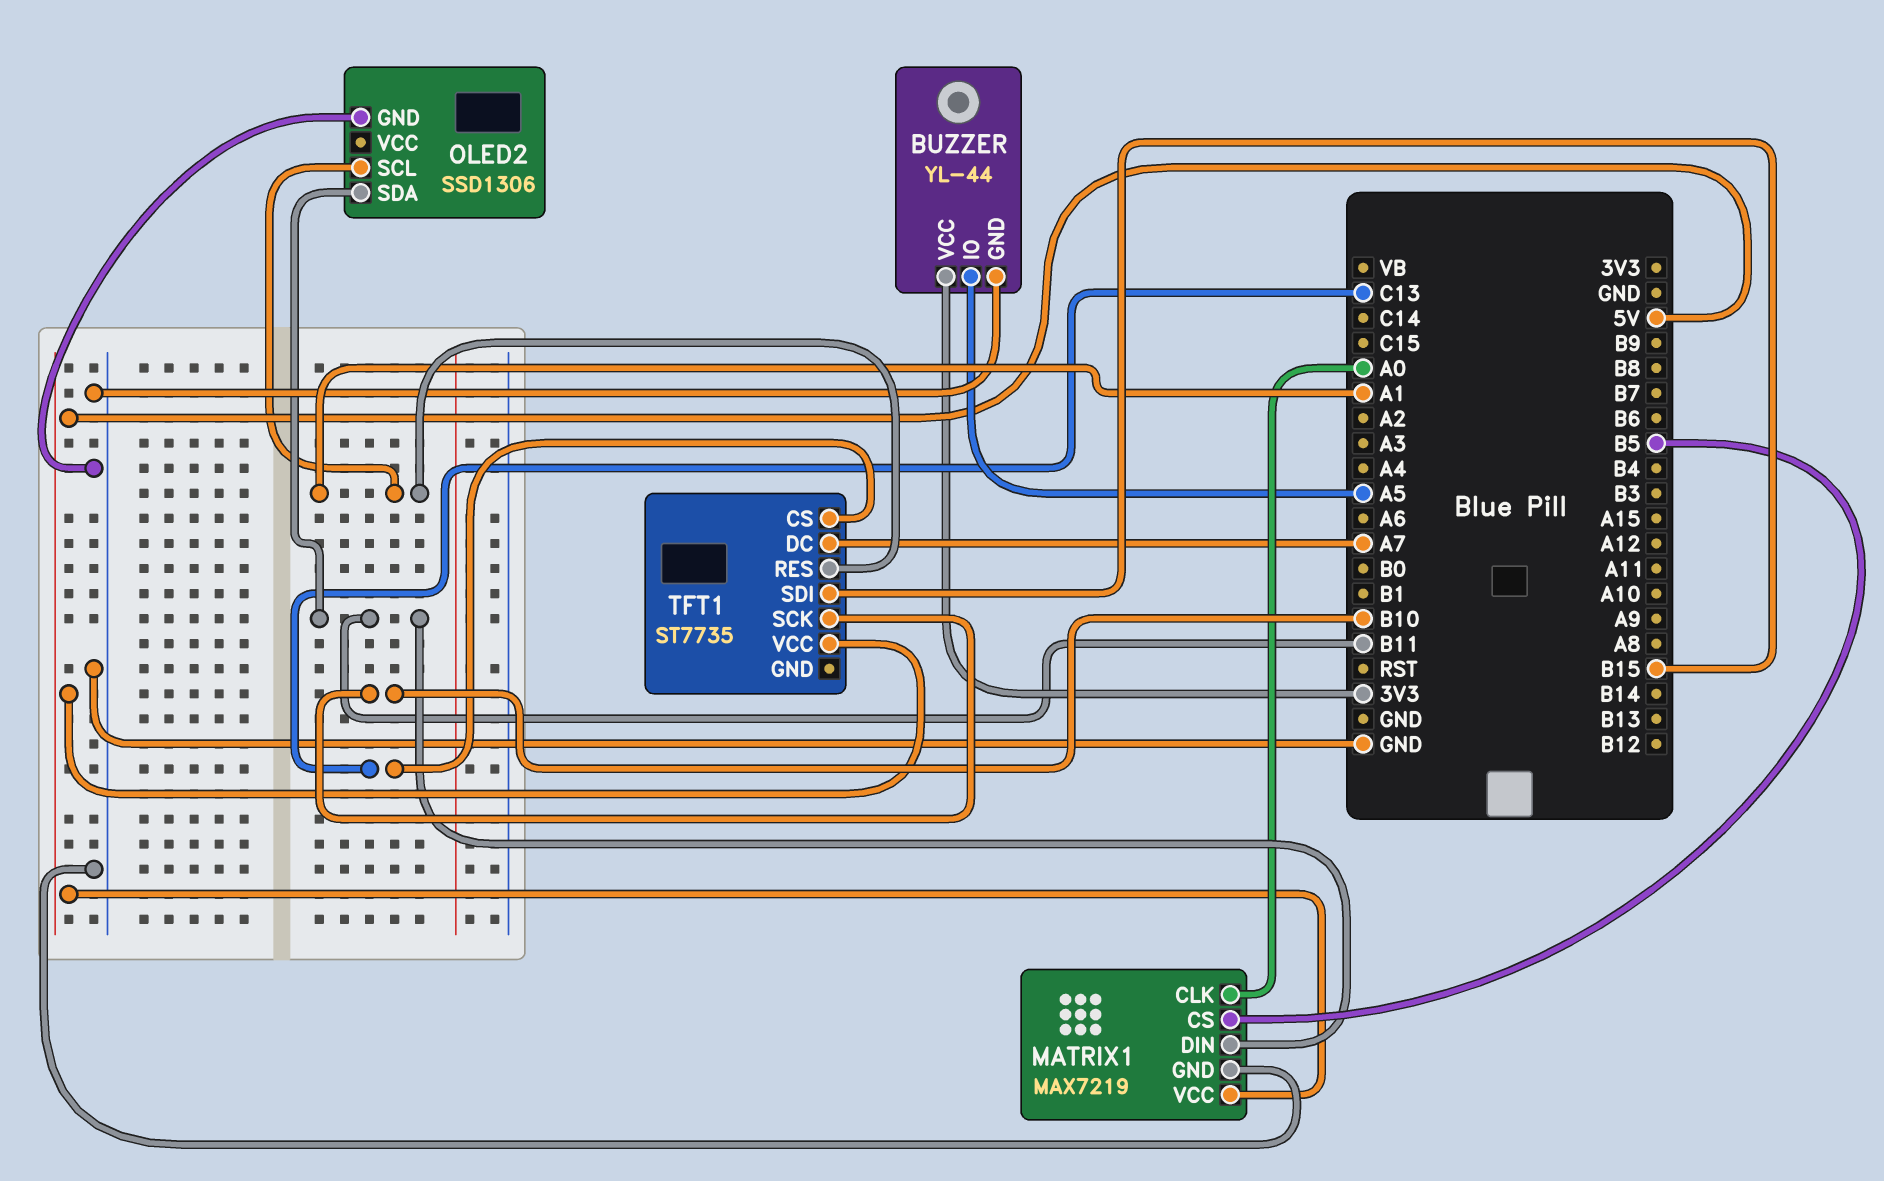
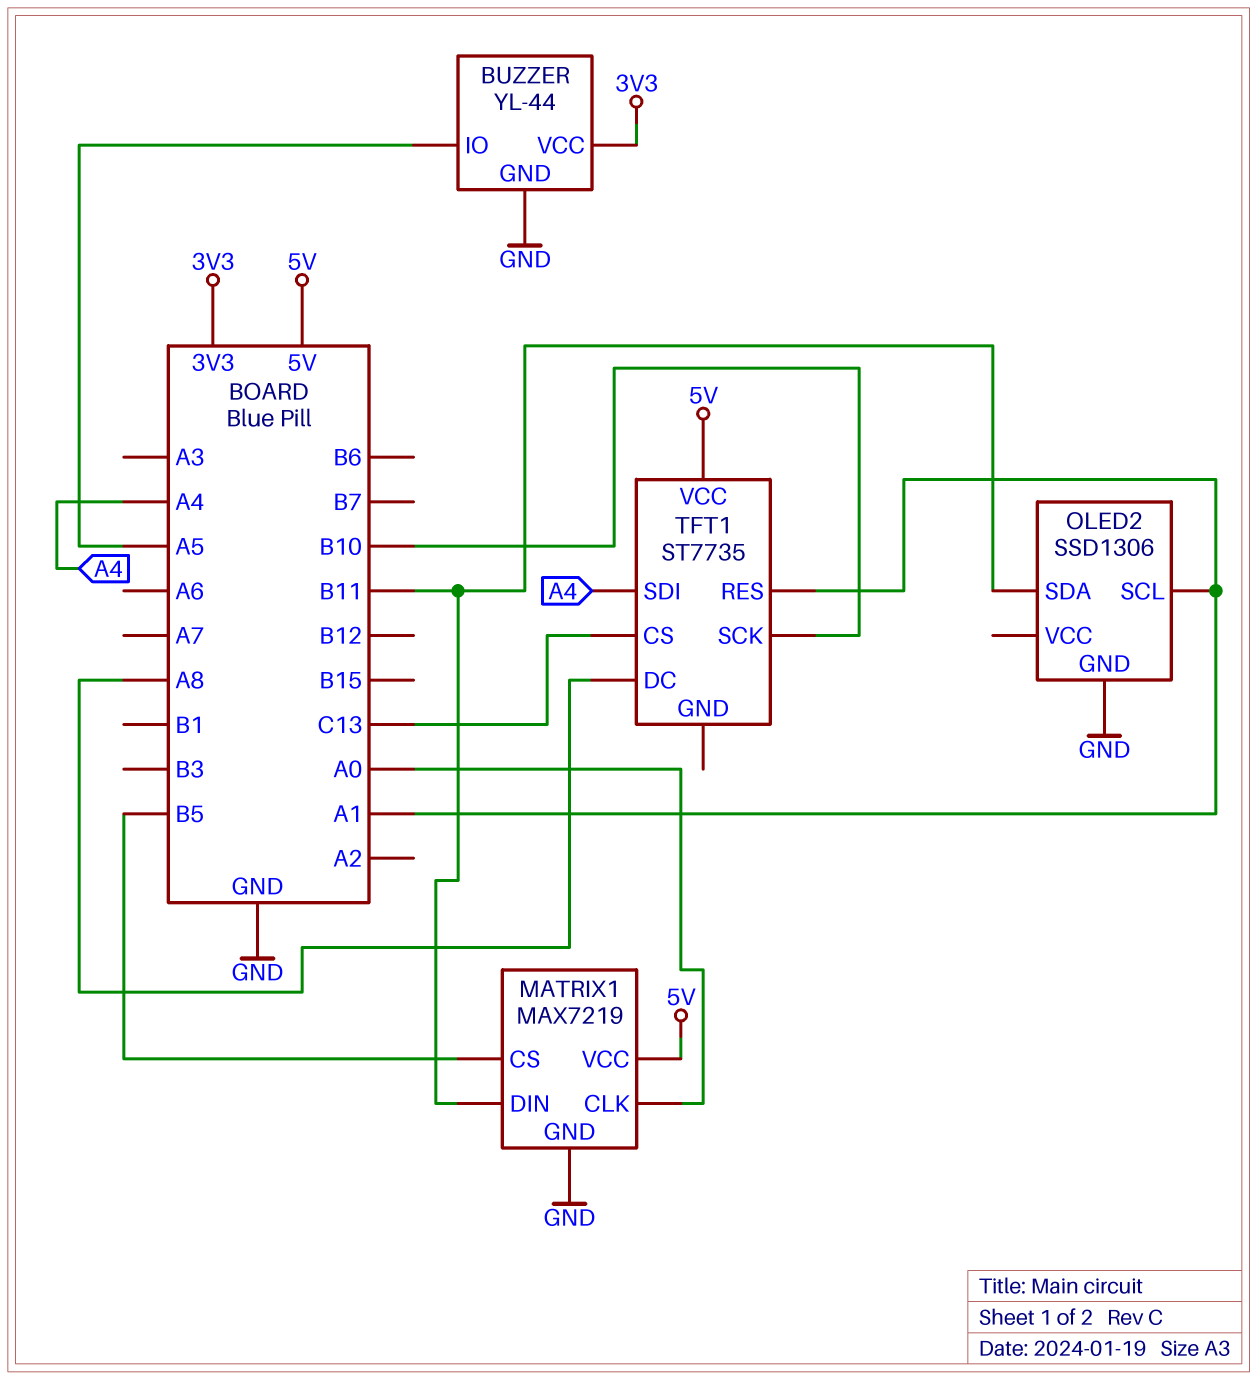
TFT1 pin DC: A7 -> A8
TFT1 pin SDI: B15 -> A4

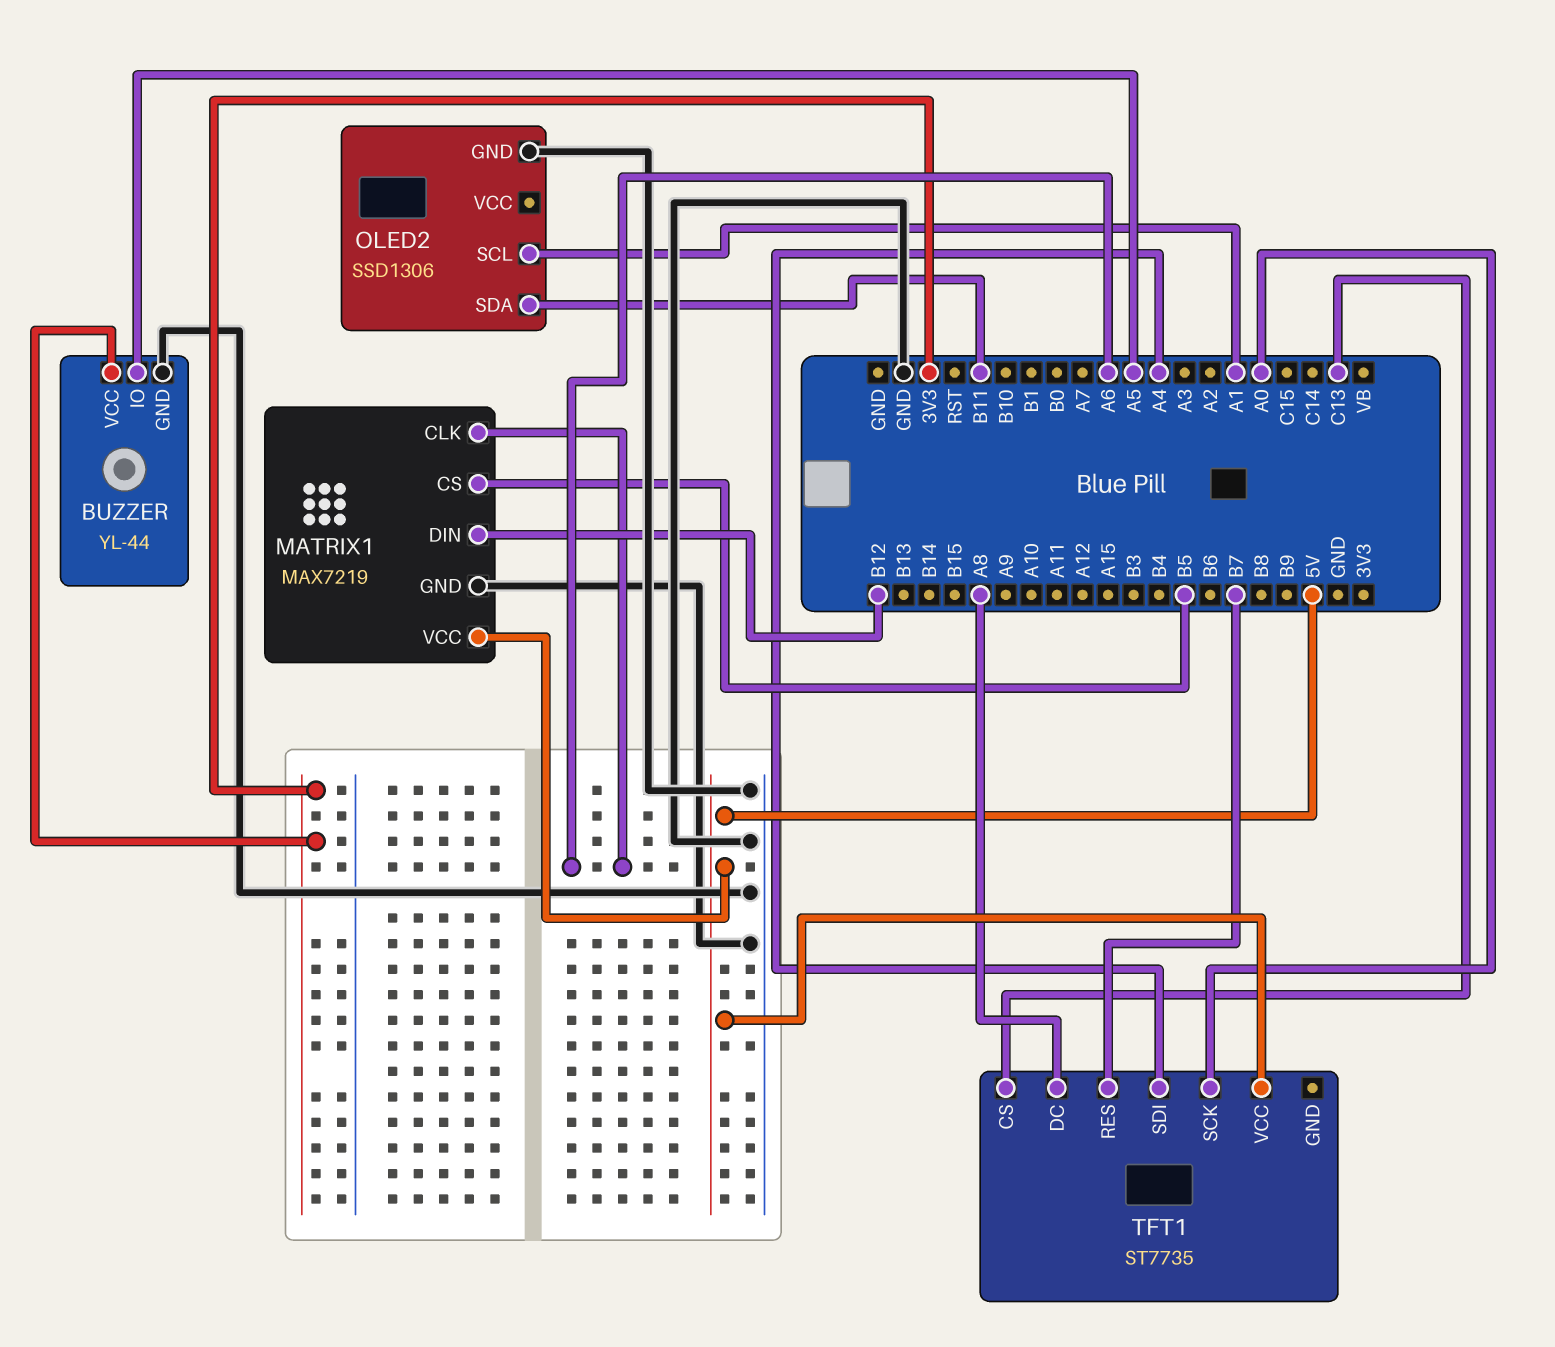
MATRIX1 pin CLK: A0 -> A6
MATRIX1 pin DIN: B11 -> B12
TFT1 pin RES: A1 -> B7
TFT1 pin SCK: B10 -> A0

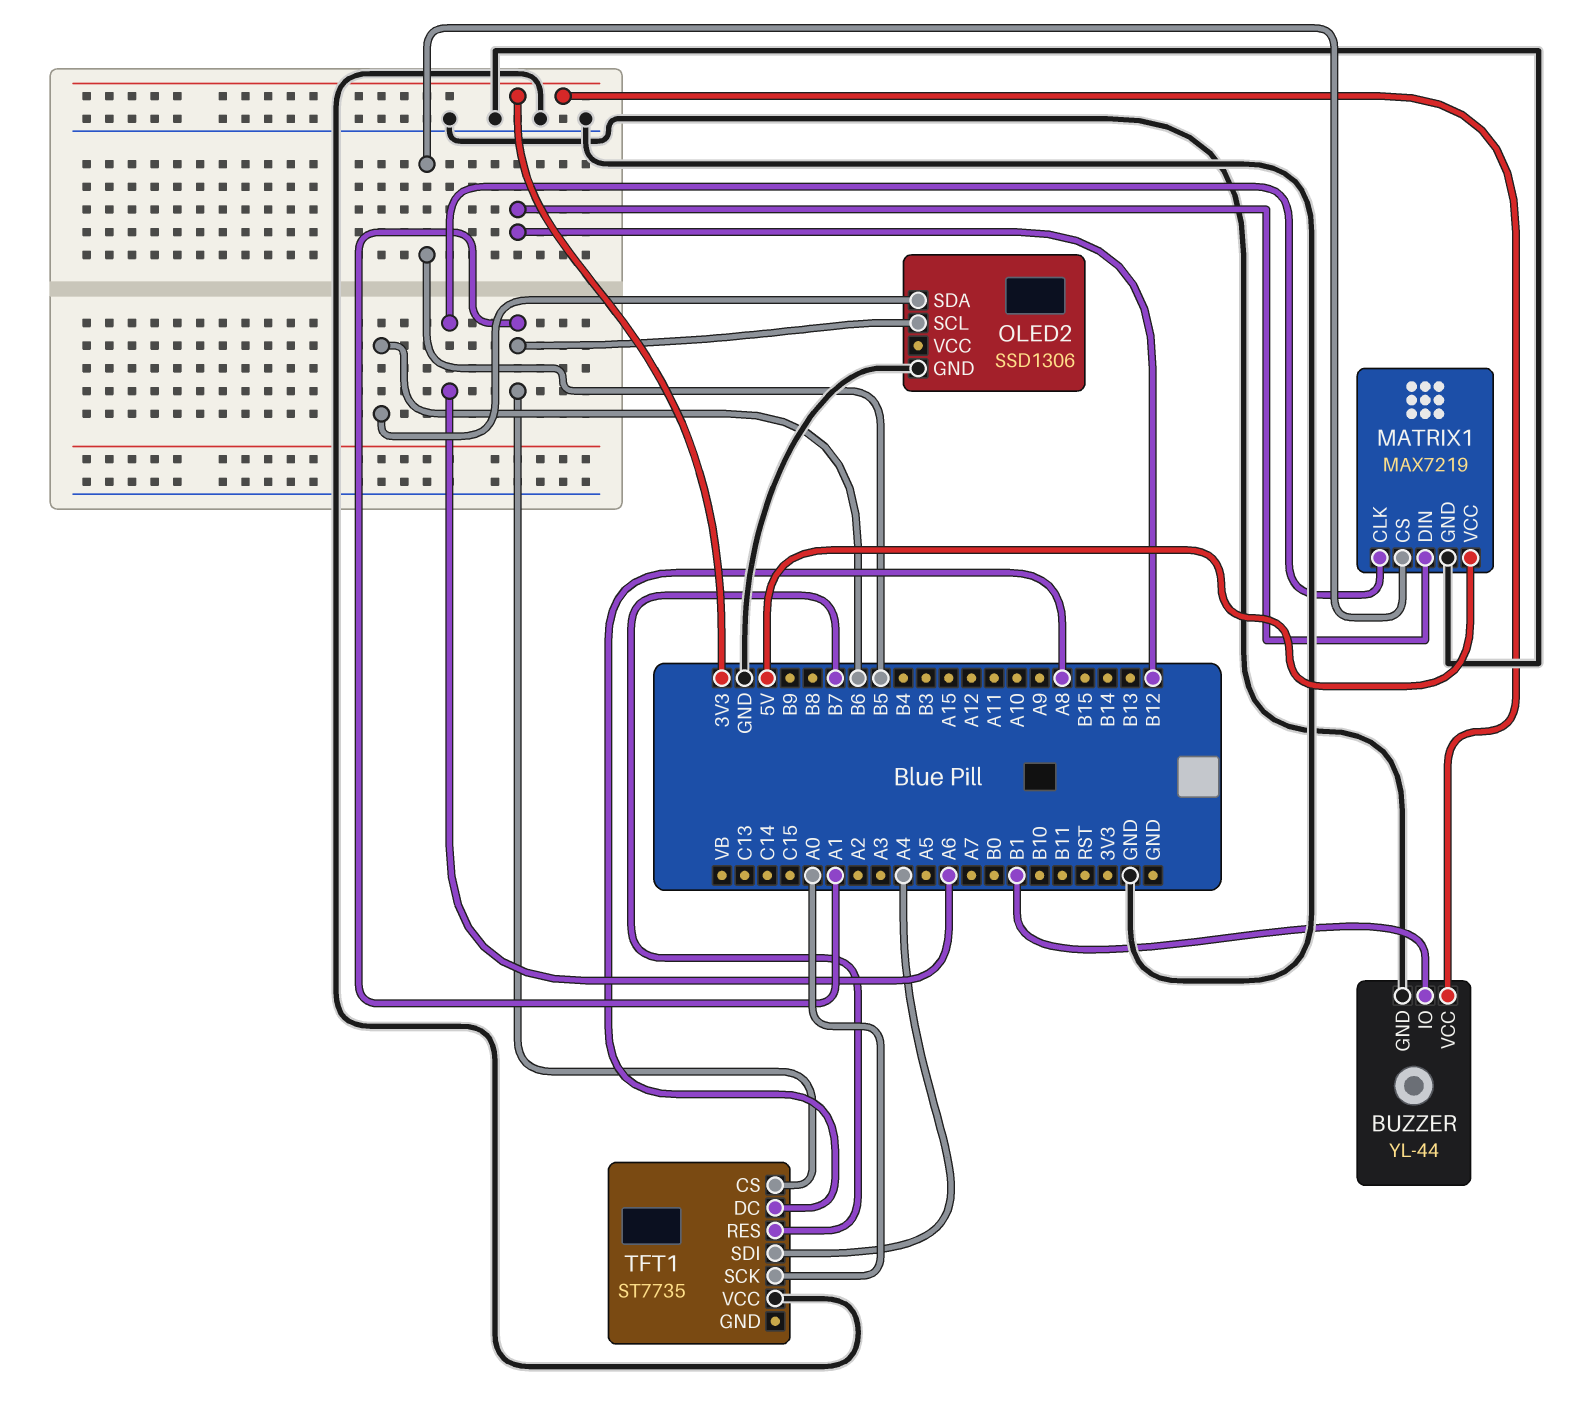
BUZZER pin IO: A5 -> B1
OLED2 pin SDA: B11 -> B6
TFT1 pin CS: C13 -> A1
TFT1 pin VCC: 5V -> GND

